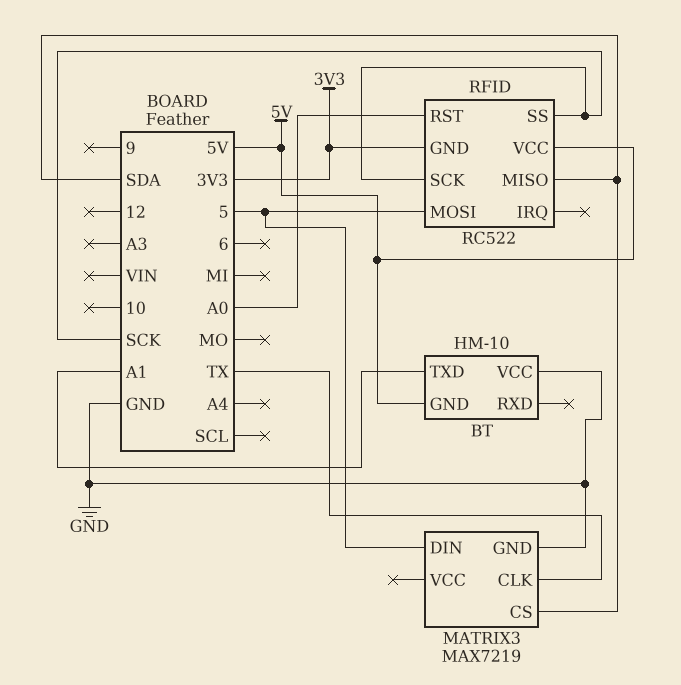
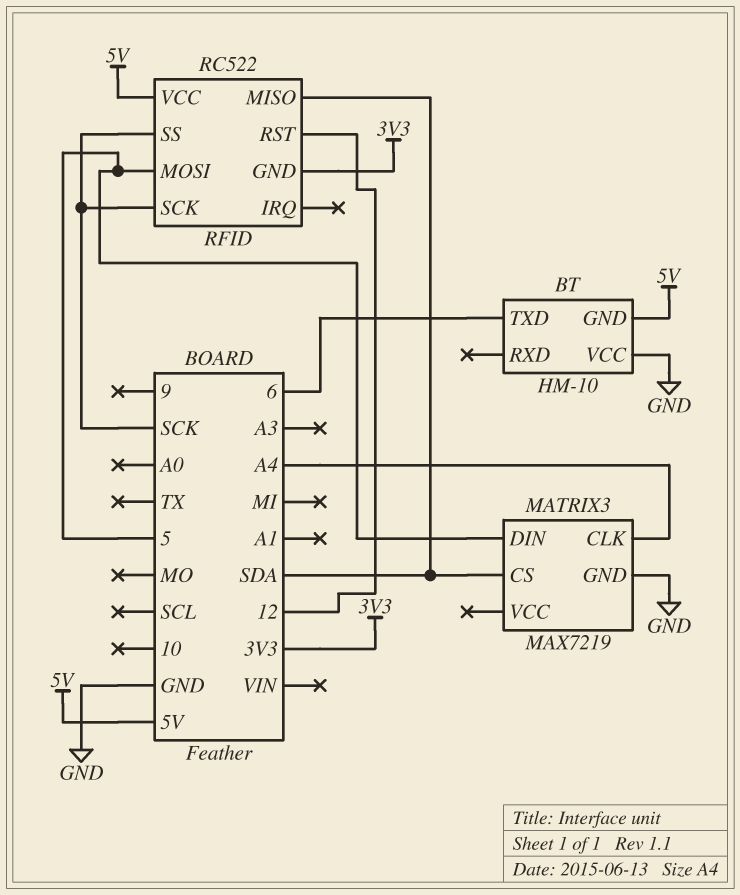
BT pin TXD: A1 -> 6
MATRIX3 pin CLK: TX -> A4
RFID pin RST: A0 -> 12

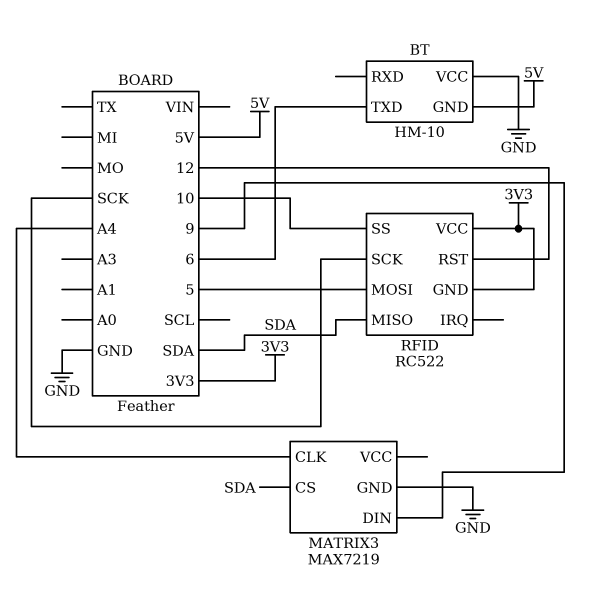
MATRIX3 pin DIN: 5 -> 9
RFID pin SS: SCK -> 10
RFID pin VCC: 5V -> 3V3

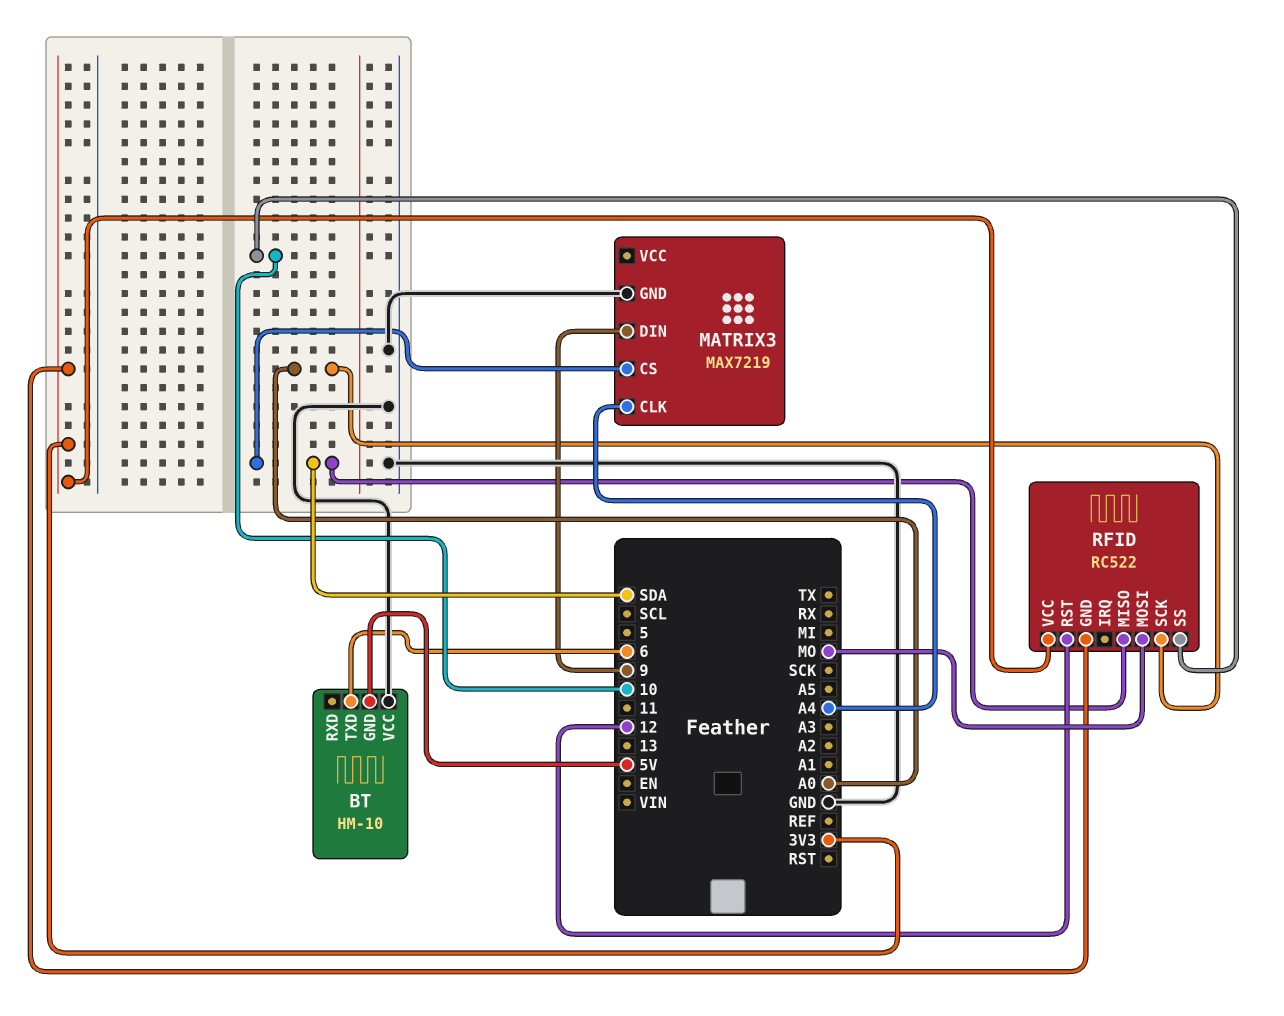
RFID pin MOSI: 5 -> MO
RFID pin SCK: SCK -> A0

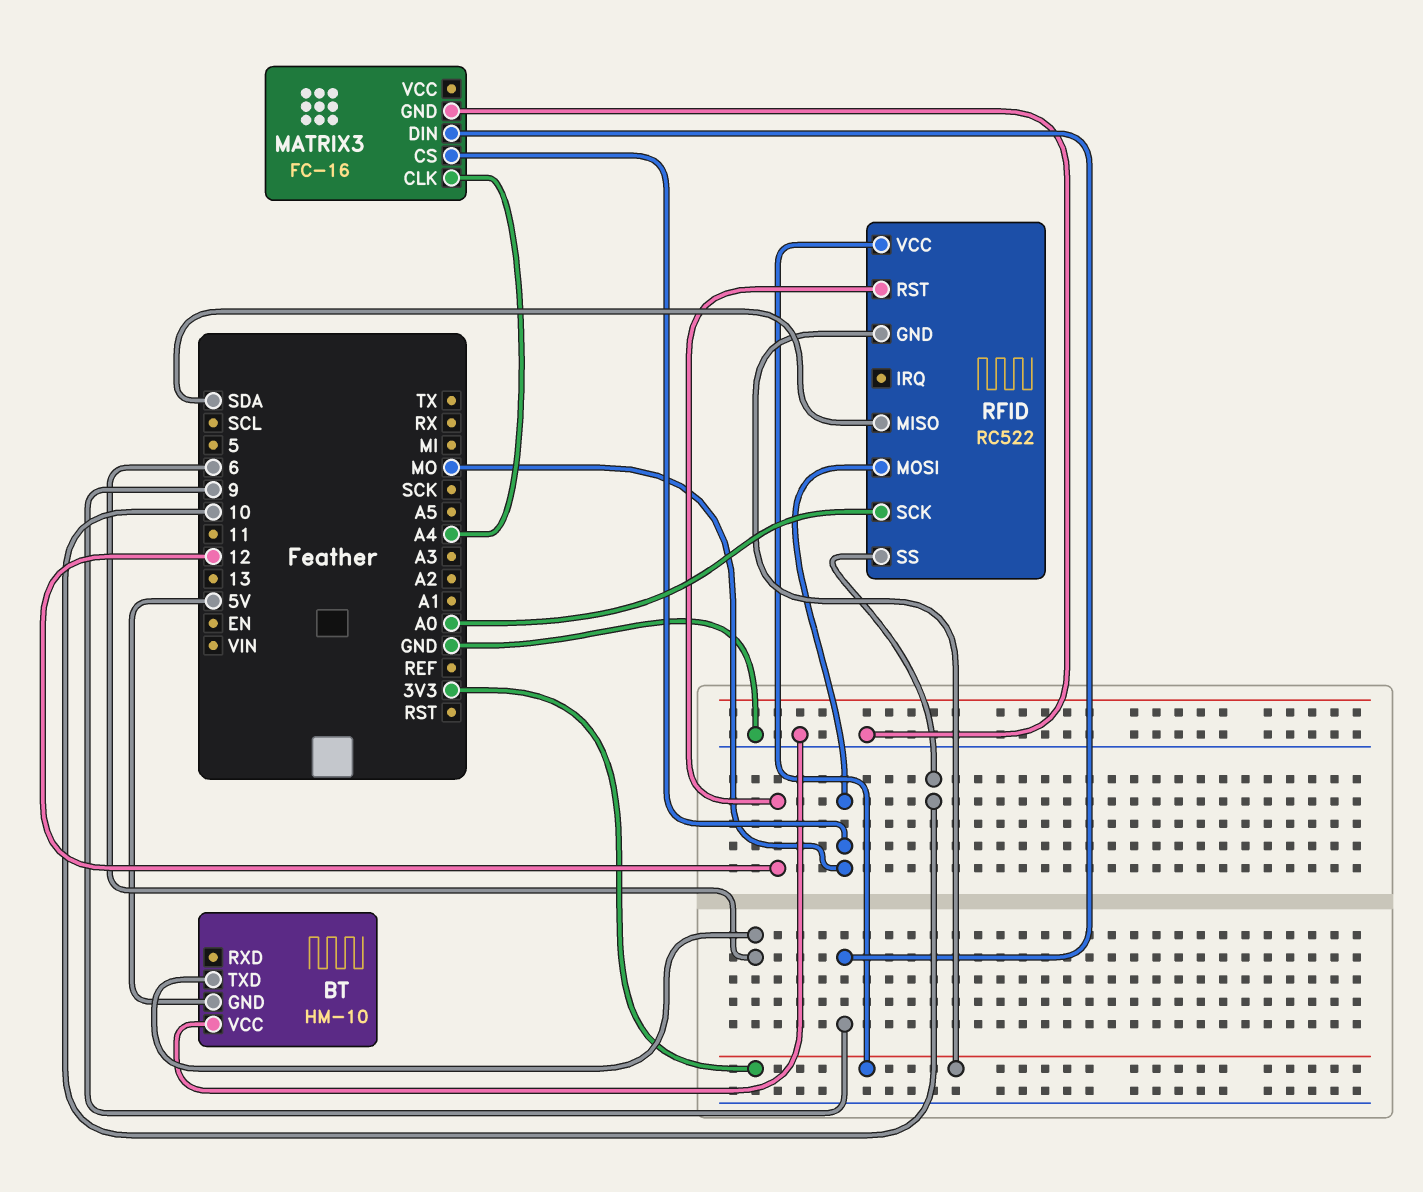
MATRIX3: MAX7219 -> FC-16
MATRIX3 pin CS: SDA -> MO

